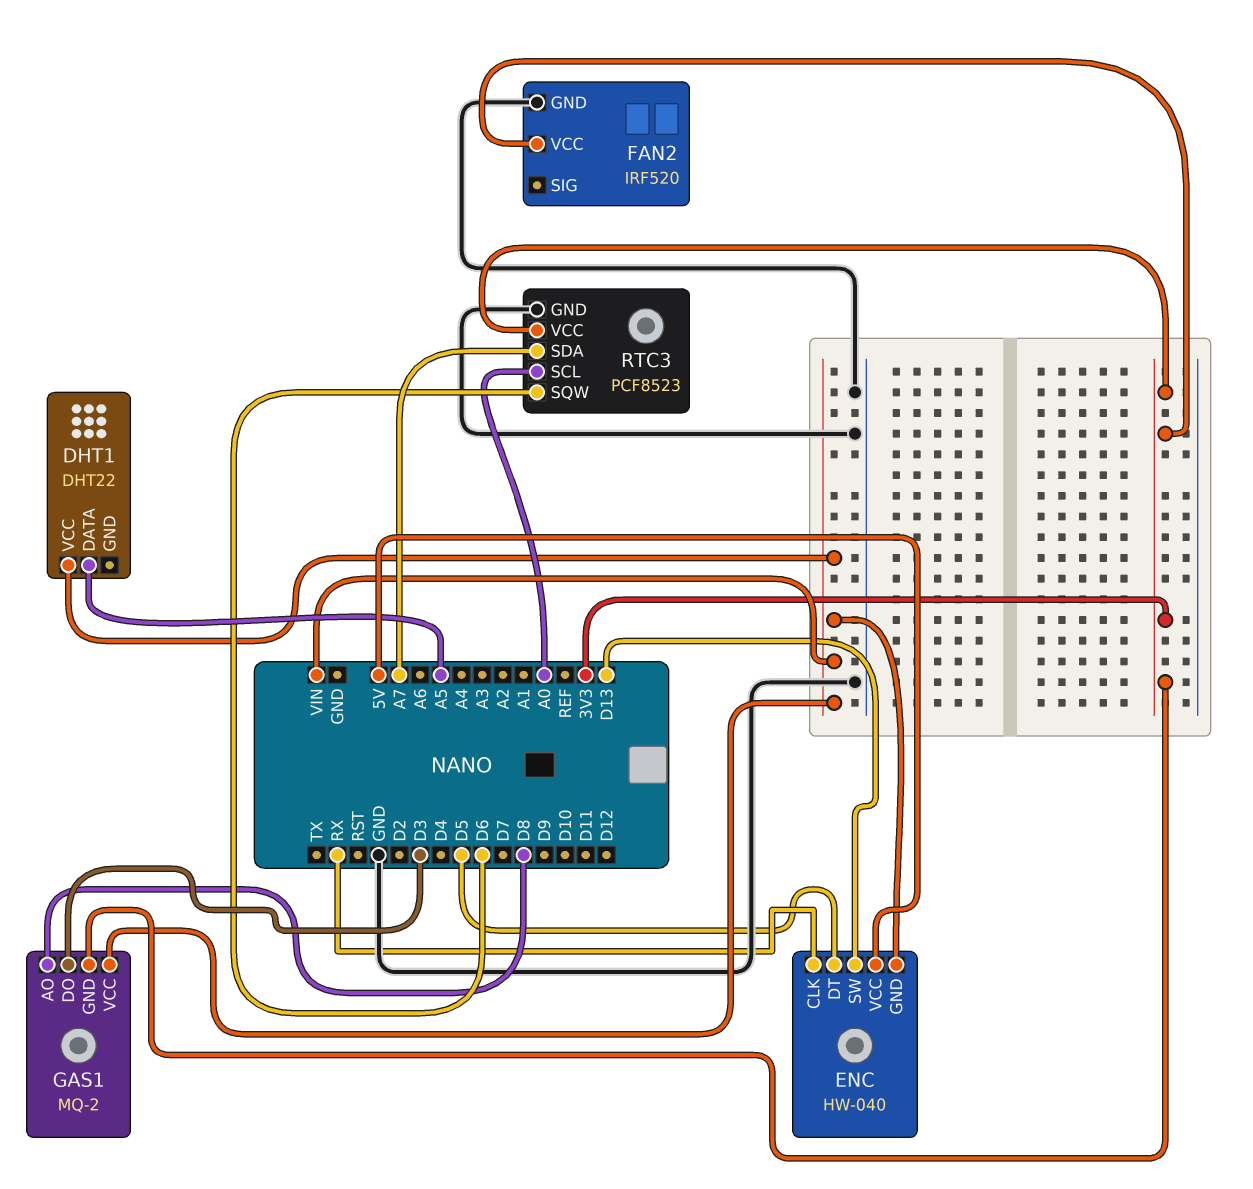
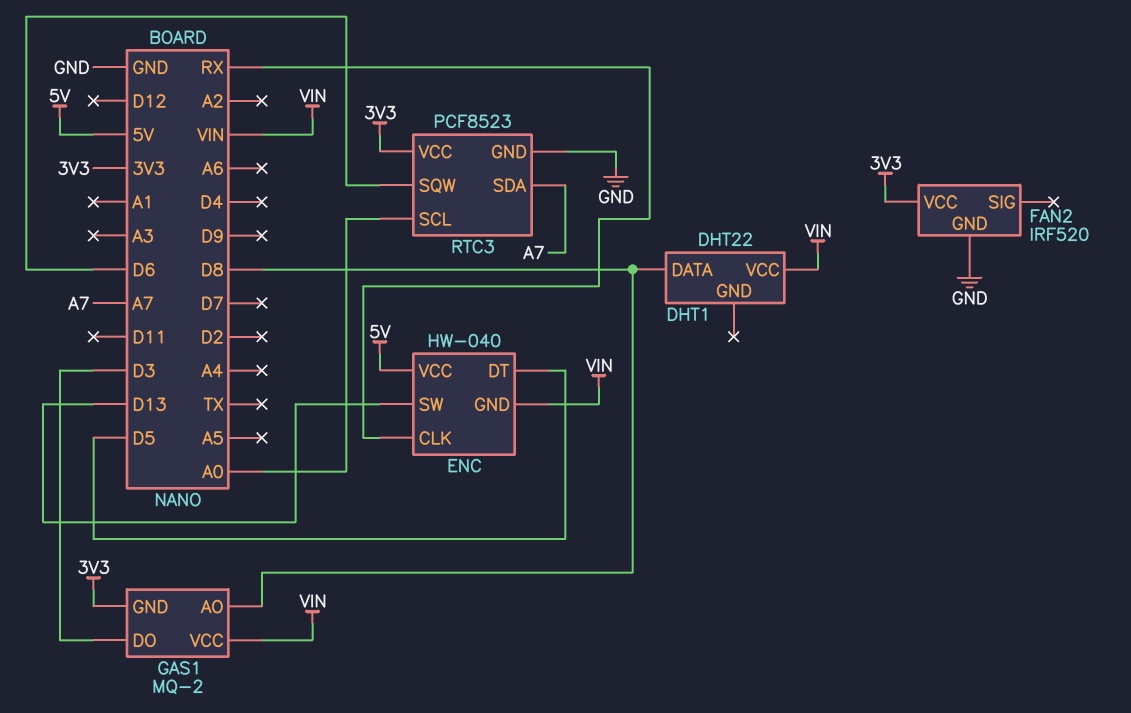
DHT1 pin DATA: A5 -> D8

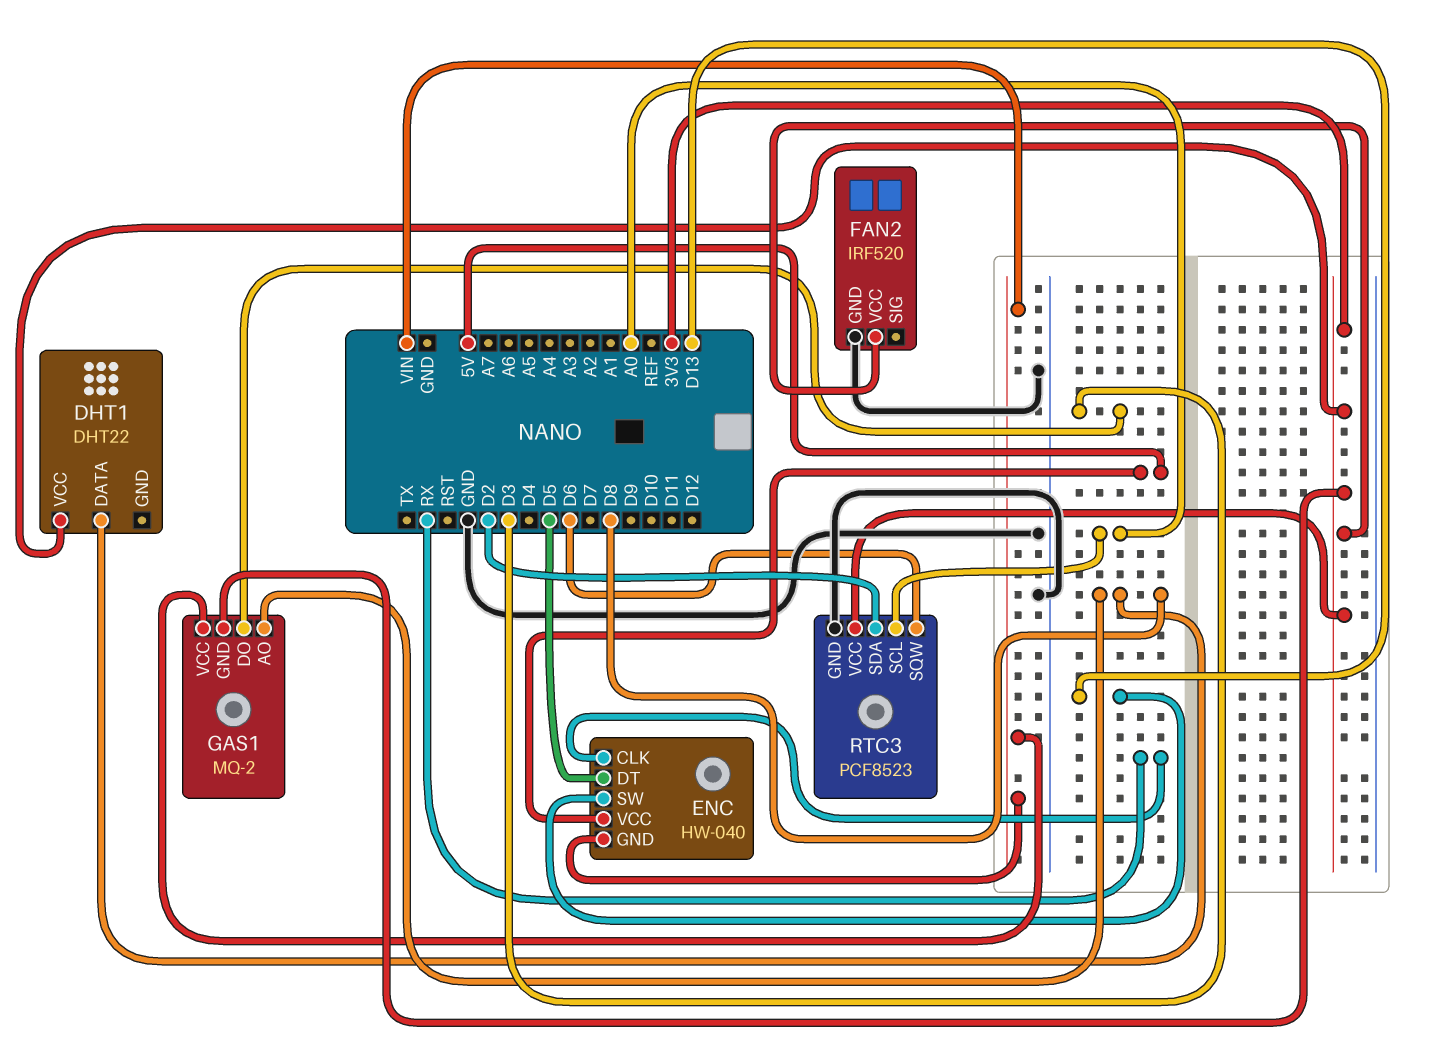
DHT1 pin VCC: VIN -> 3V3
RTC3 pin SDA: A7 -> D2

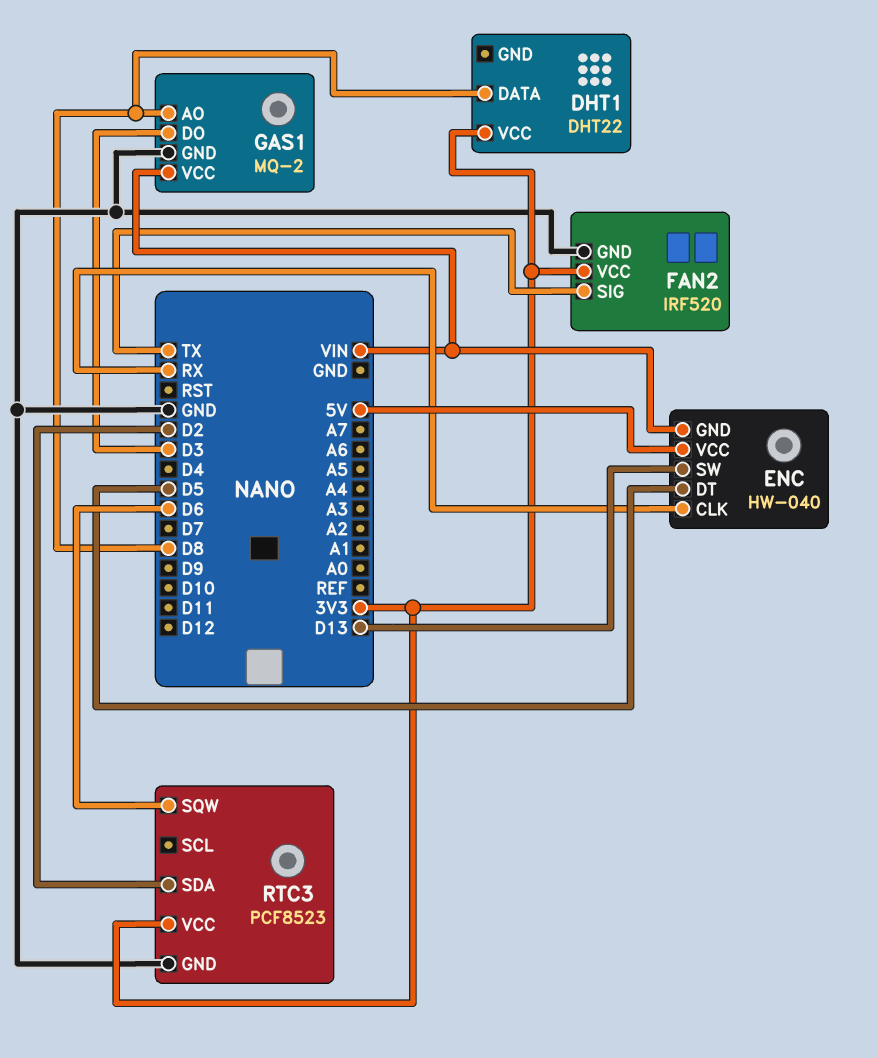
FAN2 pin SIG: none -> TX
GAS1 pin GND: 3V3 -> GND
RTC3 pin SCL: A0 -> none

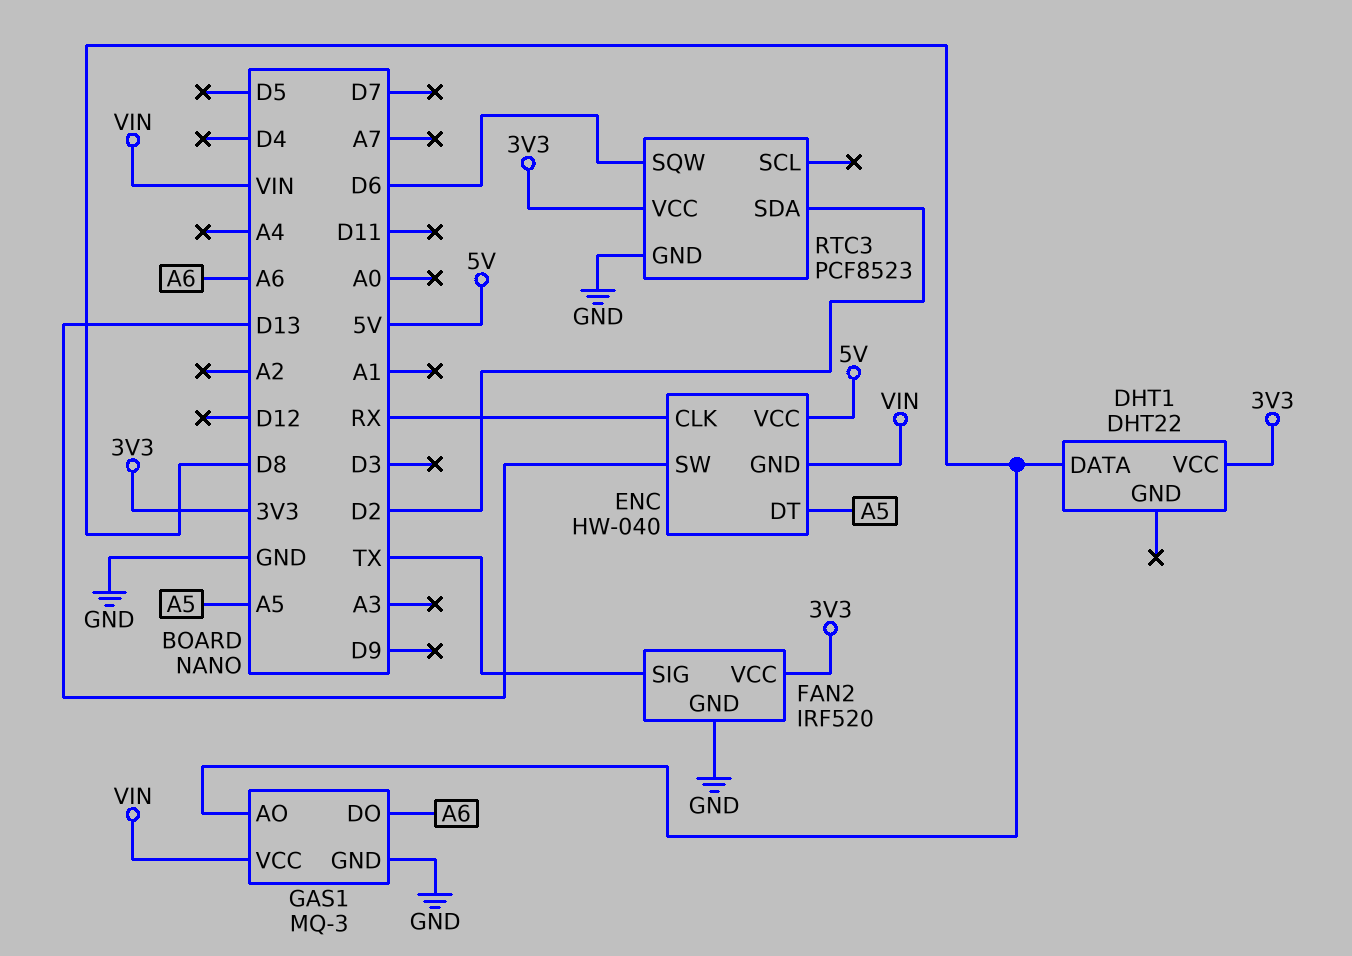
ENC pin DT: D5 -> A5
GAS1: MQ-2 -> MQ-3
GAS1 pin DO: D3 -> A6

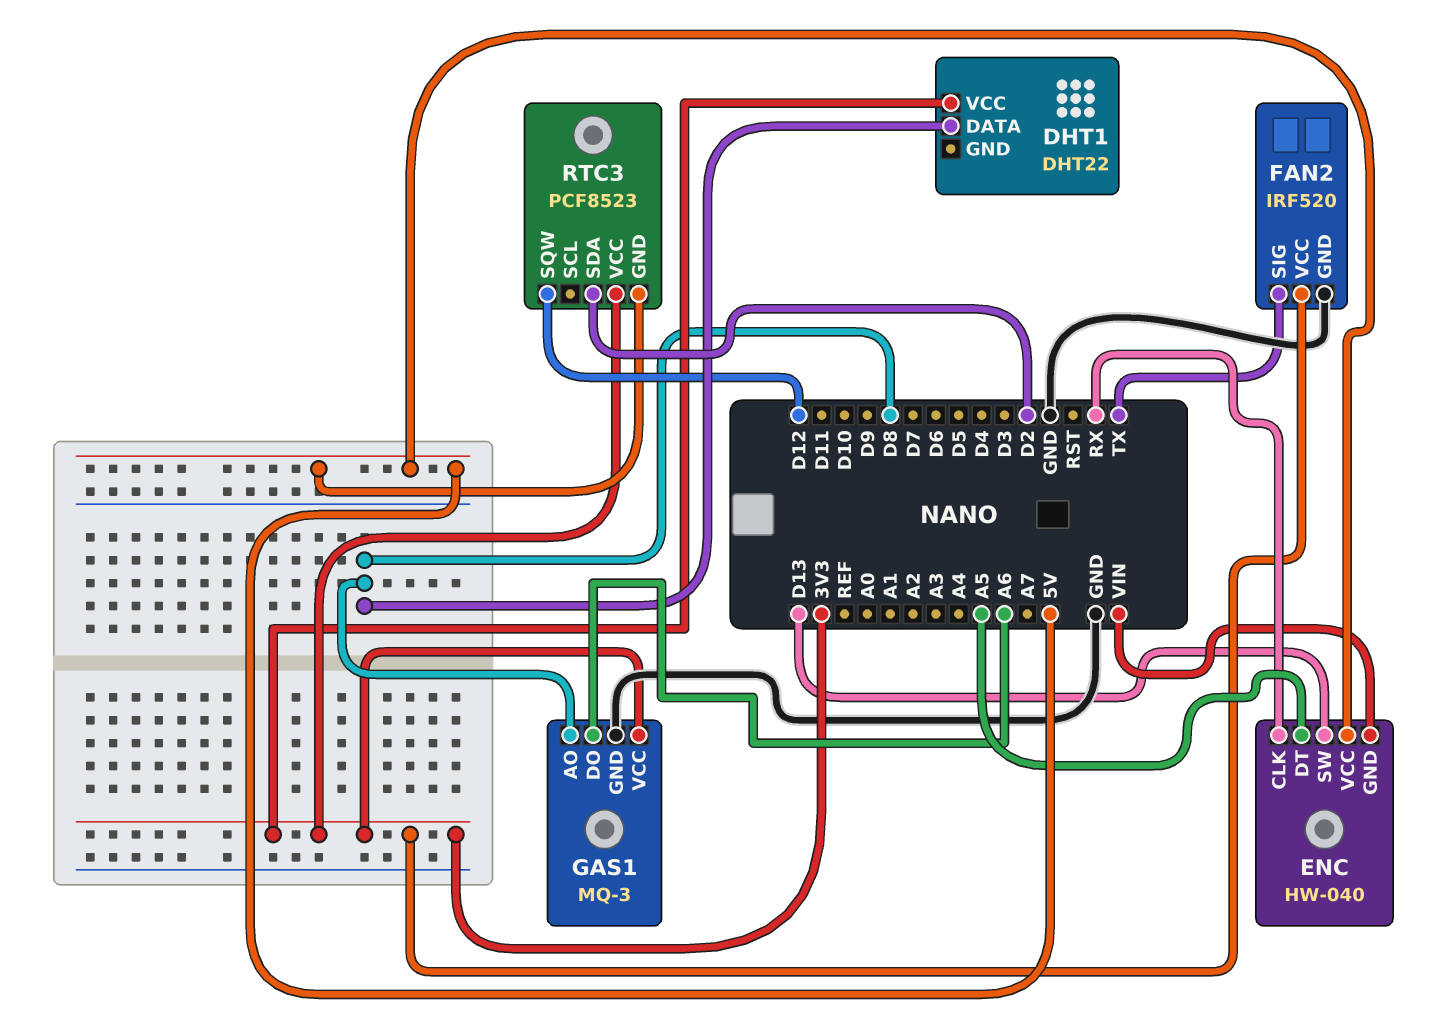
GAS1 pin VCC: VIN -> 3V3
RTC3 pin GND: GND -> 5V
RTC3 pin SQW: D6 -> D12

